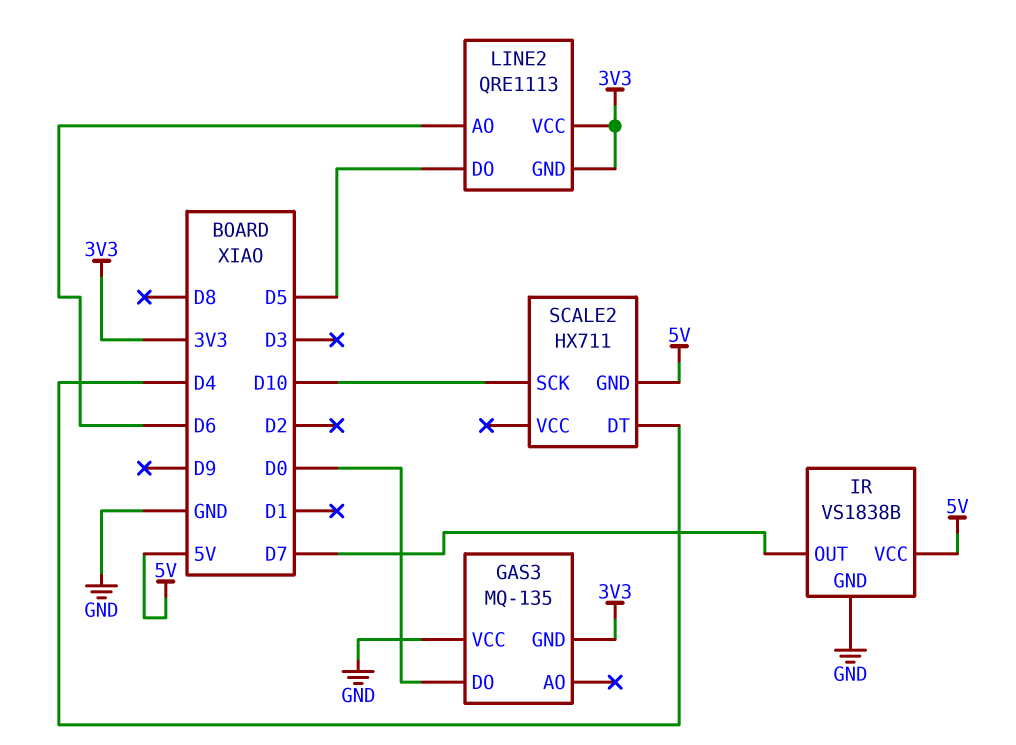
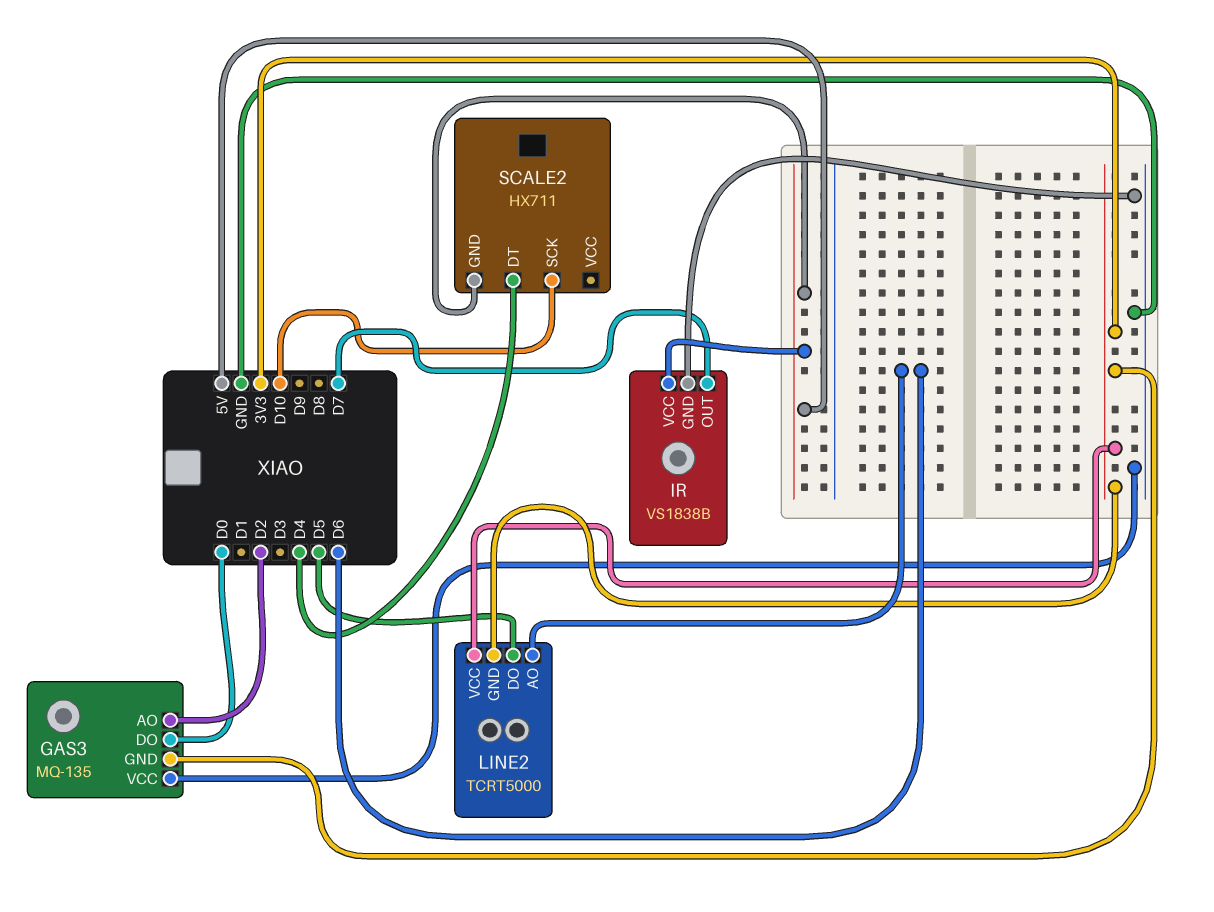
GAS3 pin AO: none -> D2
LINE2: QRE1113 -> TCRT5000

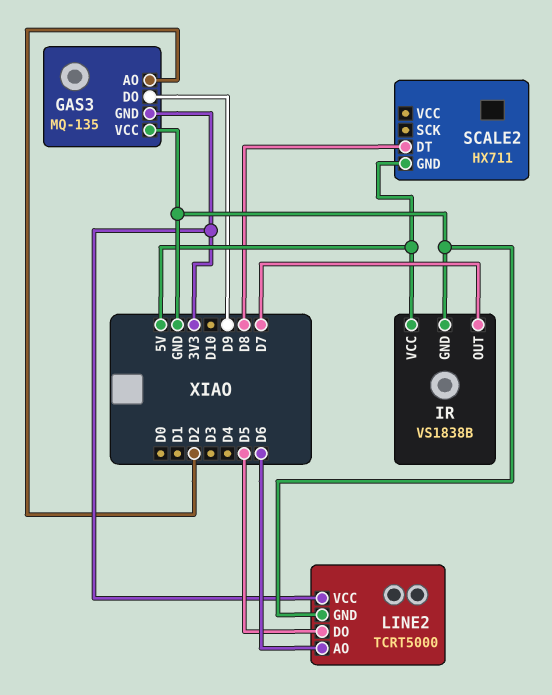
GAS3 pin DO: D0 -> D9
LINE2 pin GND: 3V3 -> GND
SCALE2 pin DT: D4 -> D8
SCALE2 pin SCK: D10 -> none

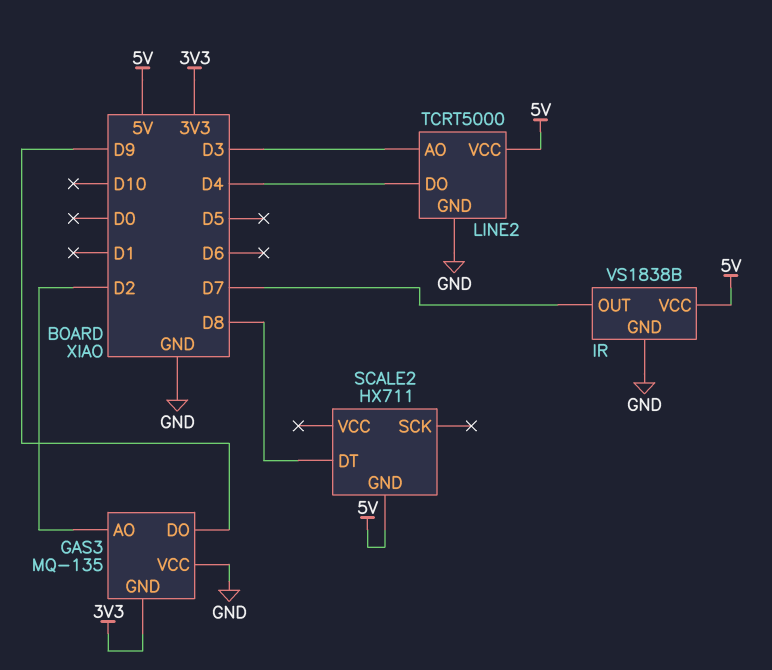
LINE2 pin AO: D6 -> D3
LINE2 pin DO: D5 -> D4
LINE2 pin VCC: 3V3 -> 5V

